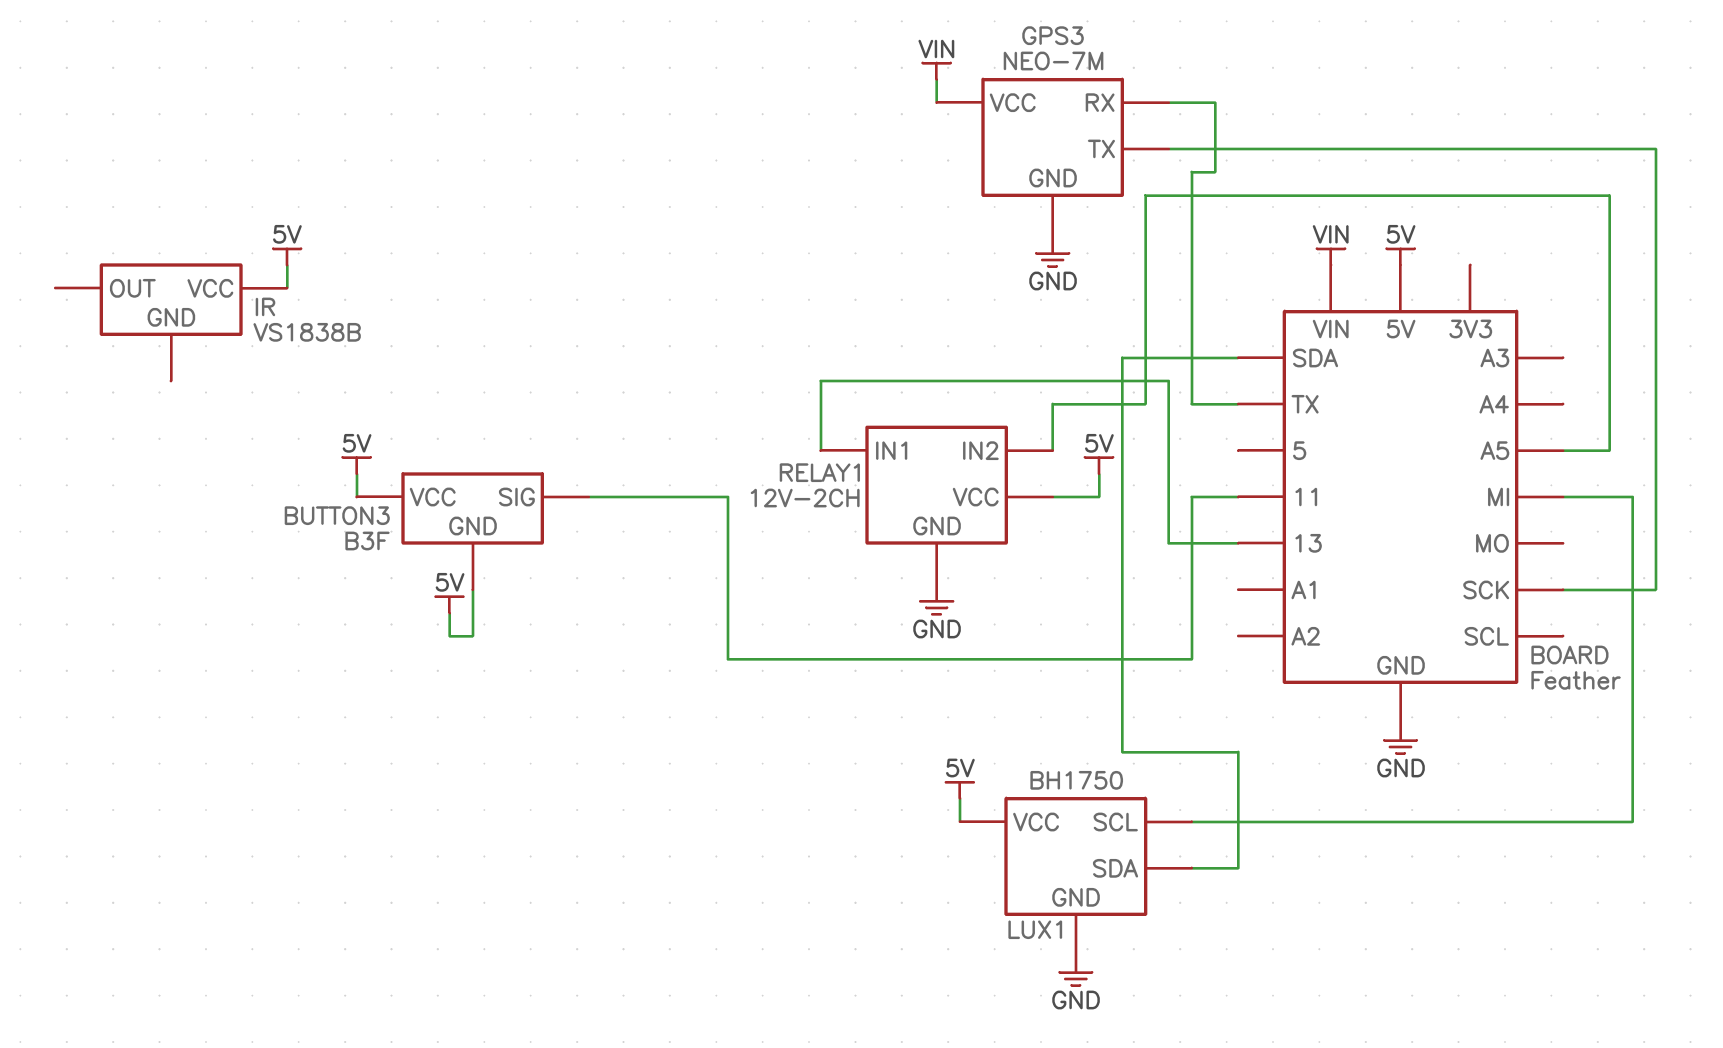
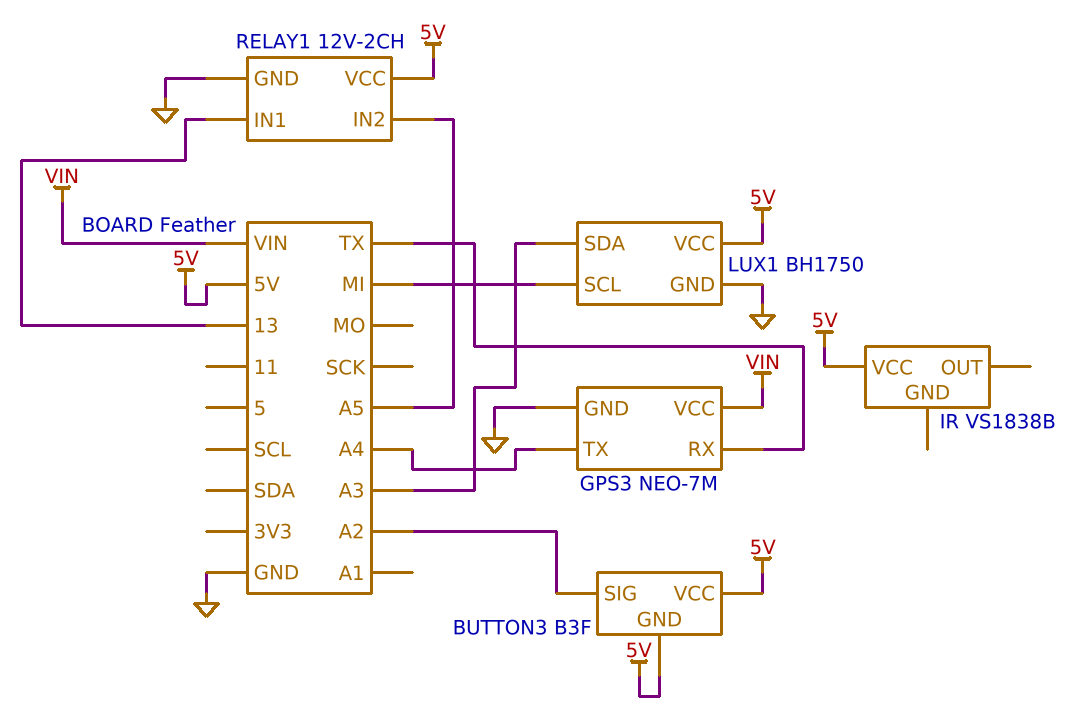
BUTTON3 pin SIG: 11 -> A2
GPS3 pin TX: SCK -> A4
LUX1 pin SDA: SDA -> A3

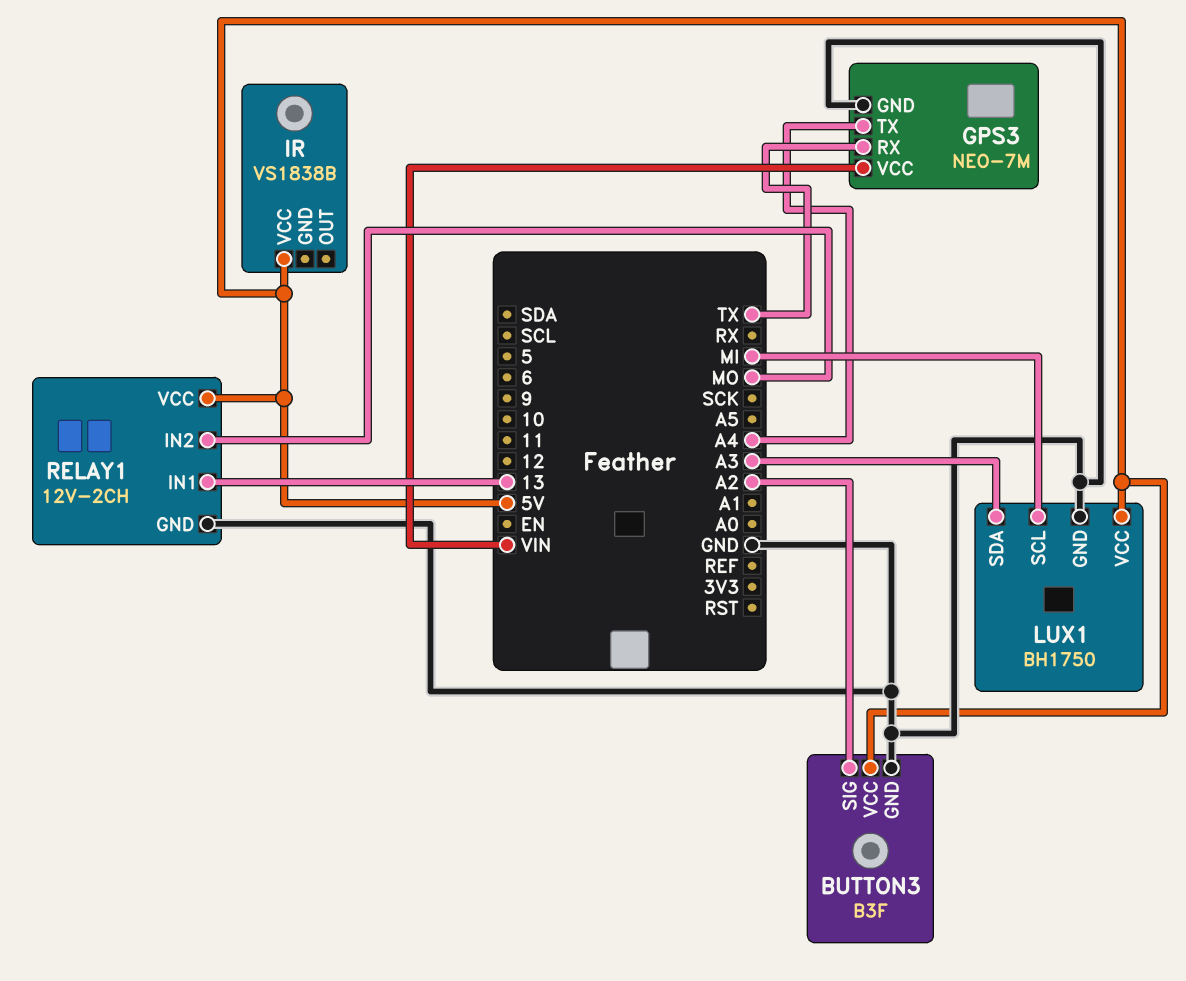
BUTTON3 pin GND: 5V -> GND
RELAY1 pin IN2: A5 -> MO

